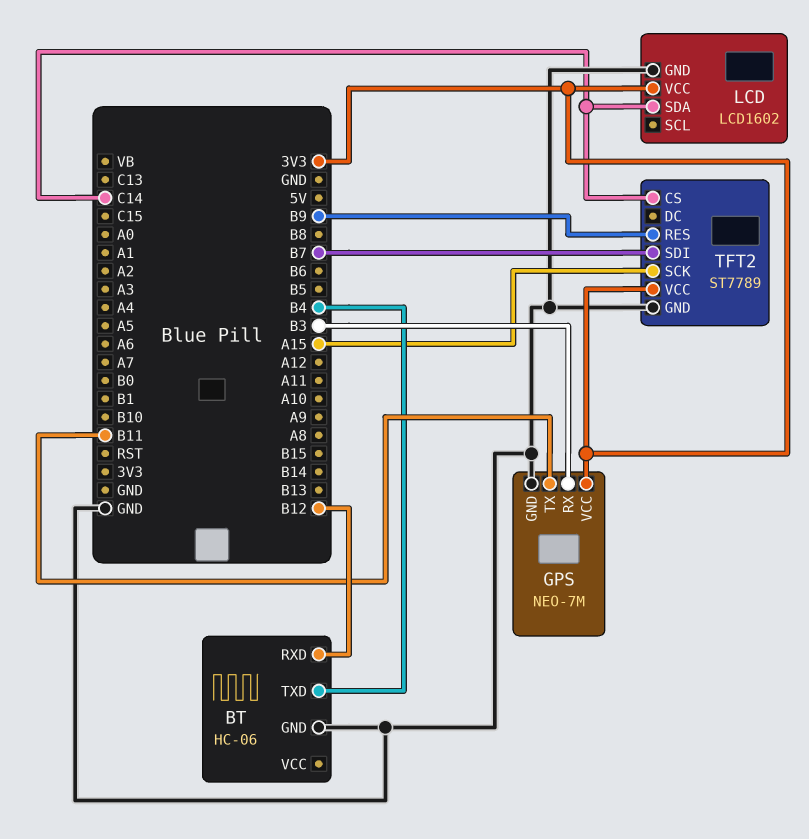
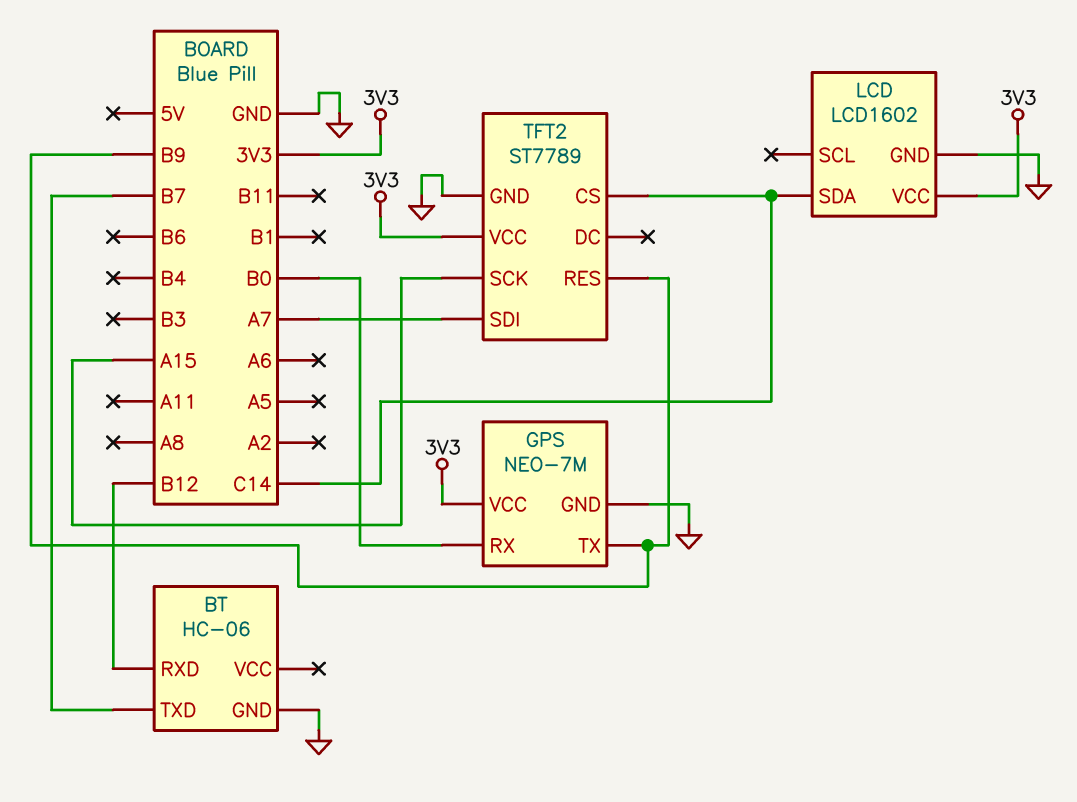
BT pin TXD: B4 -> B7
GPS pin RX: B3 -> B0
GPS pin TX: B11 -> B9
TFT2 pin SDI: B7 -> A7

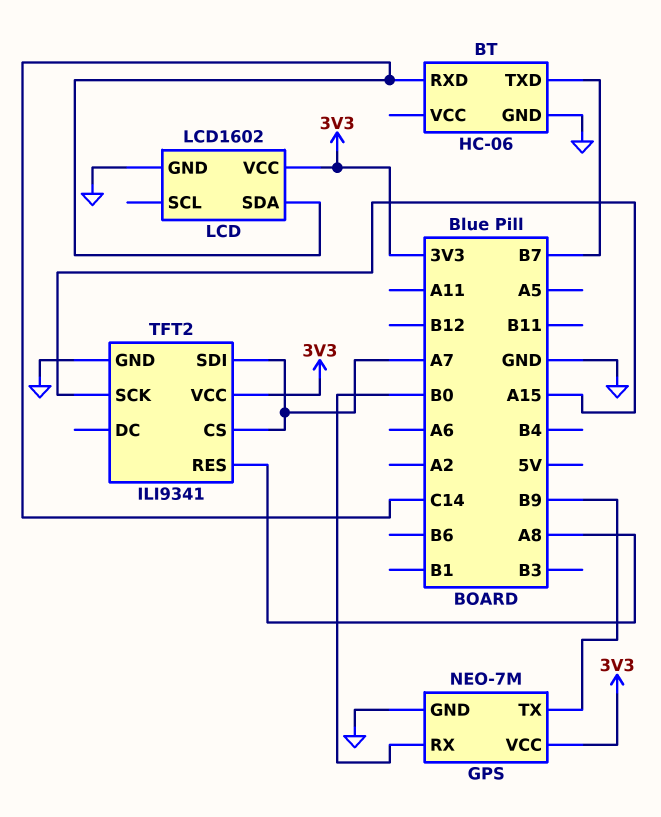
BT pin RXD: B12 -> C14
TFT2: ST7789 -> ILI9341
TFT2 pin CS: C14 -> A7
TFT2 pin RES: B9 -> A8

